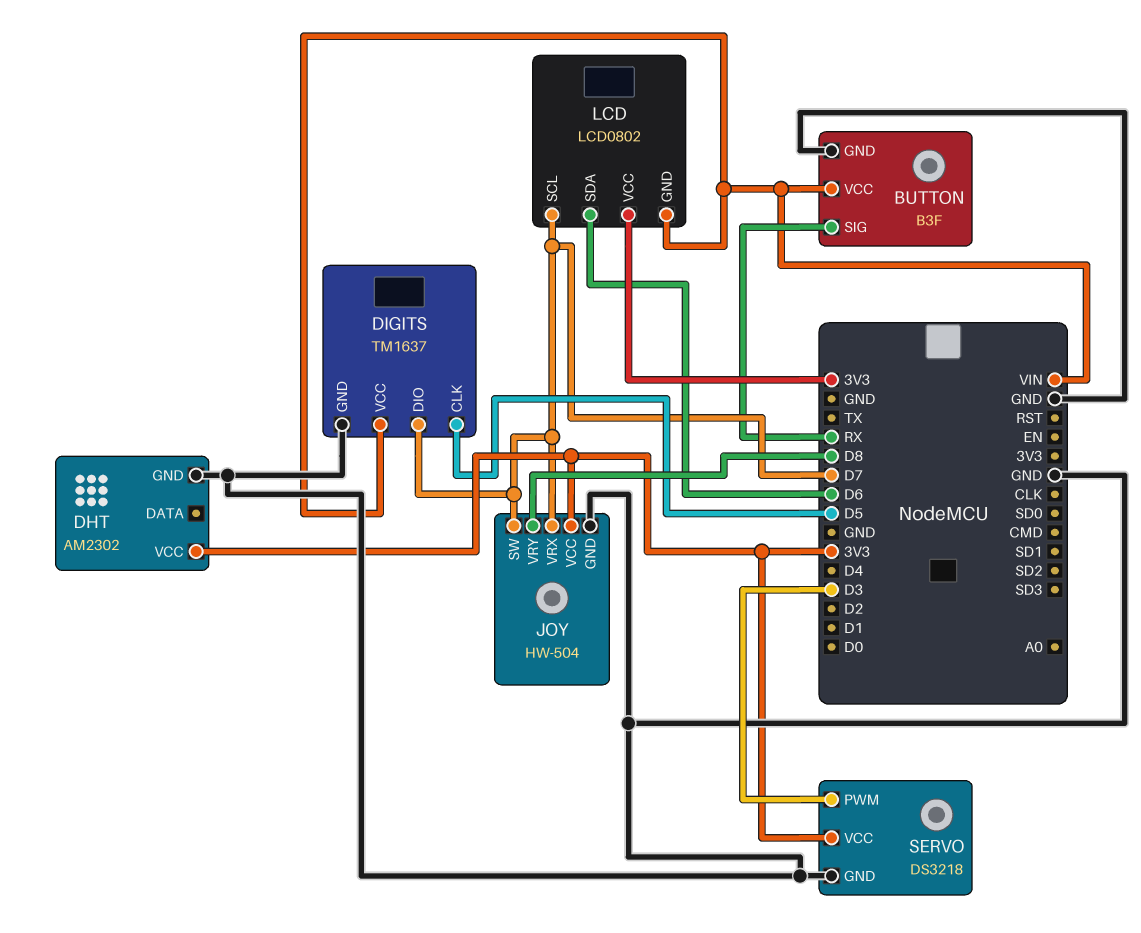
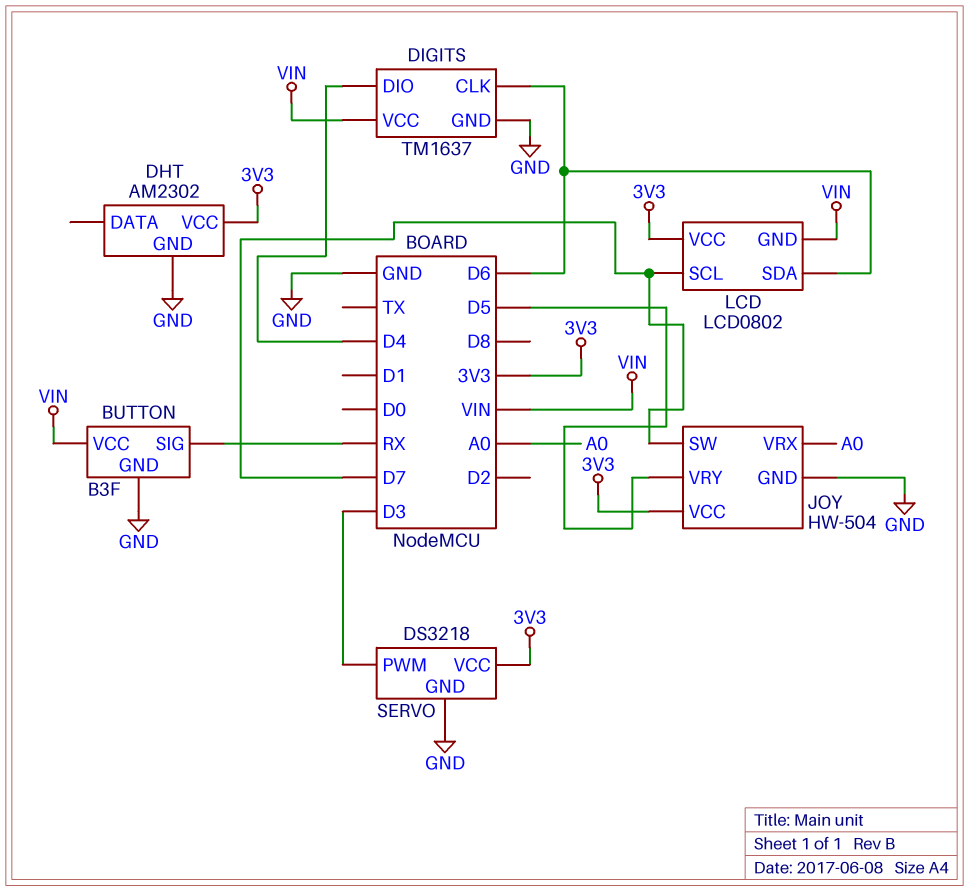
DIGITS pin CLK: D5 -> D6
DIGITS pin DIO: D7 -> D4
JOY pin VRX: D7 -> A0
JOY pin VRY: D8 -> D5

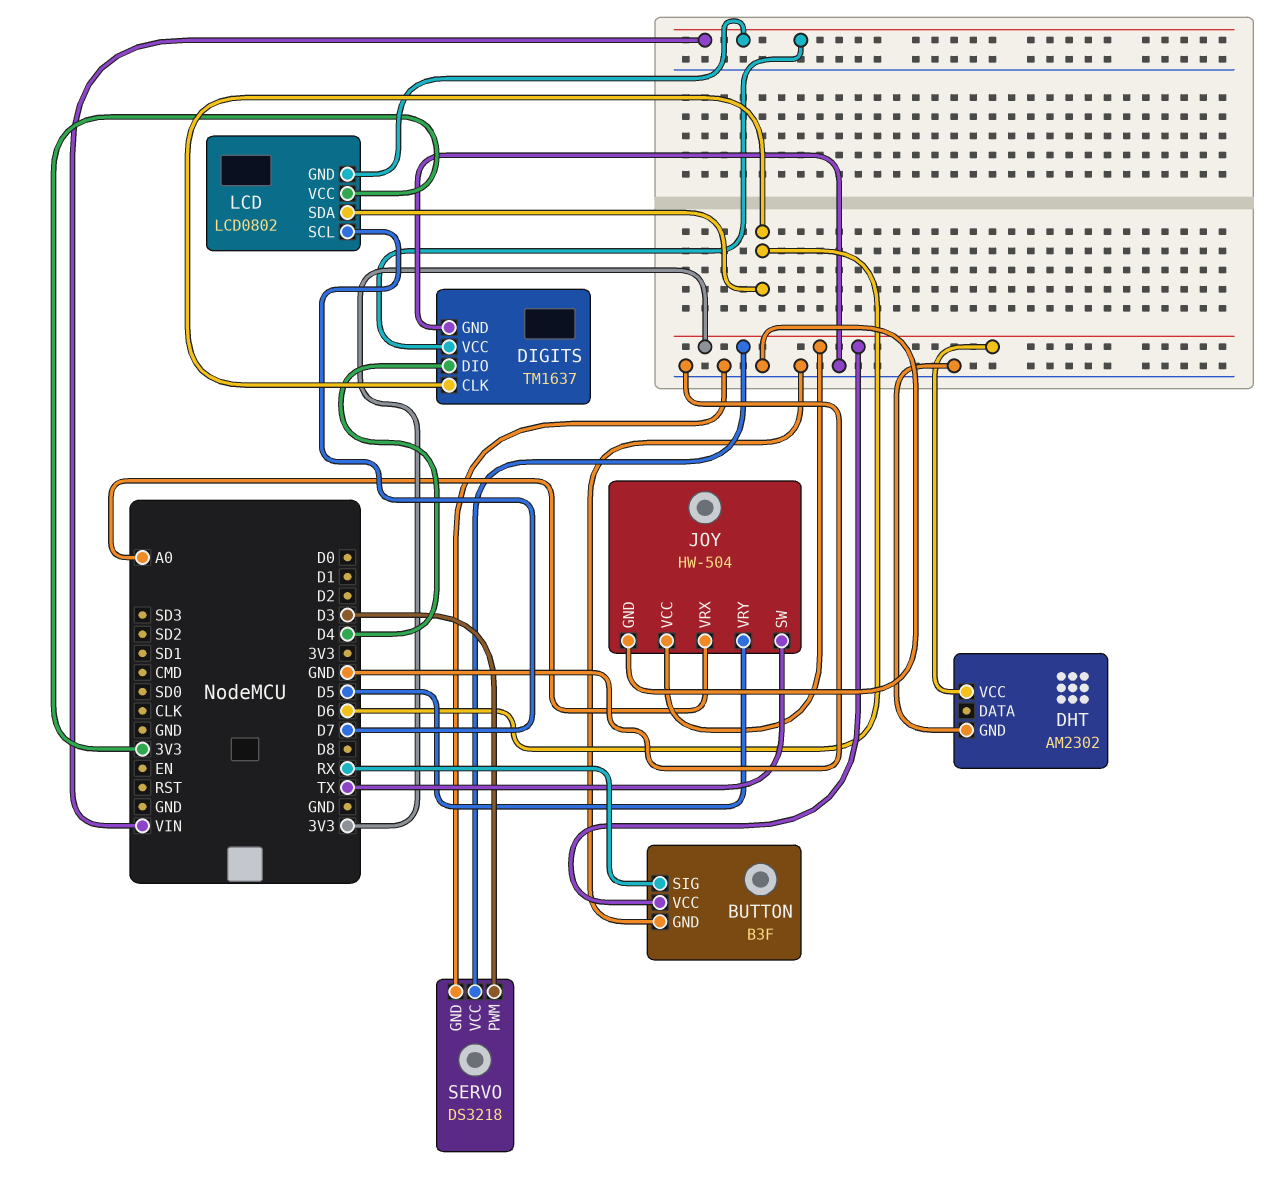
BUTTON pin VCC: VIN -> 3V3
JOY pin SW: D7 -> TX

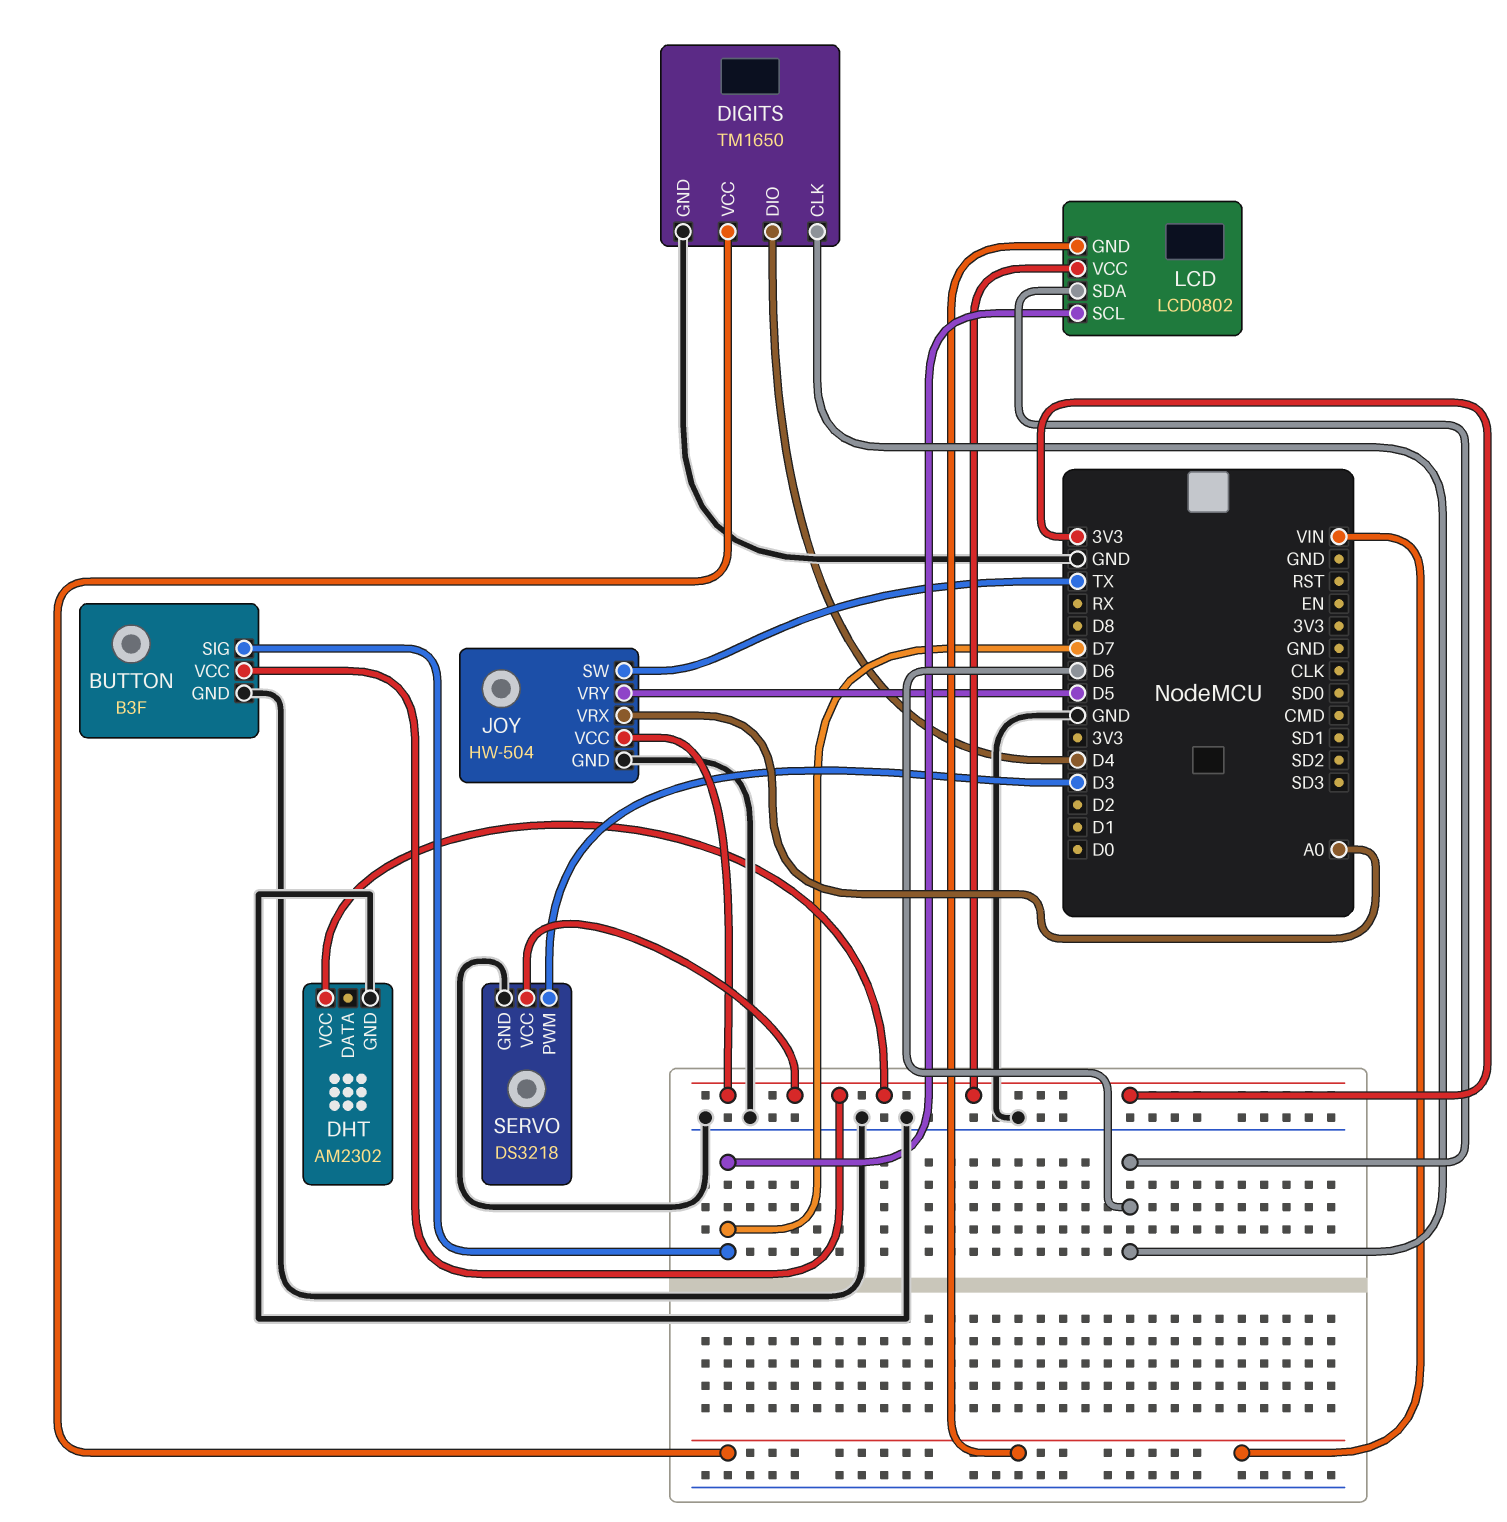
BUTTON pin SIG: RX -> D7
DIGITS: TM1637 -> TM1650

